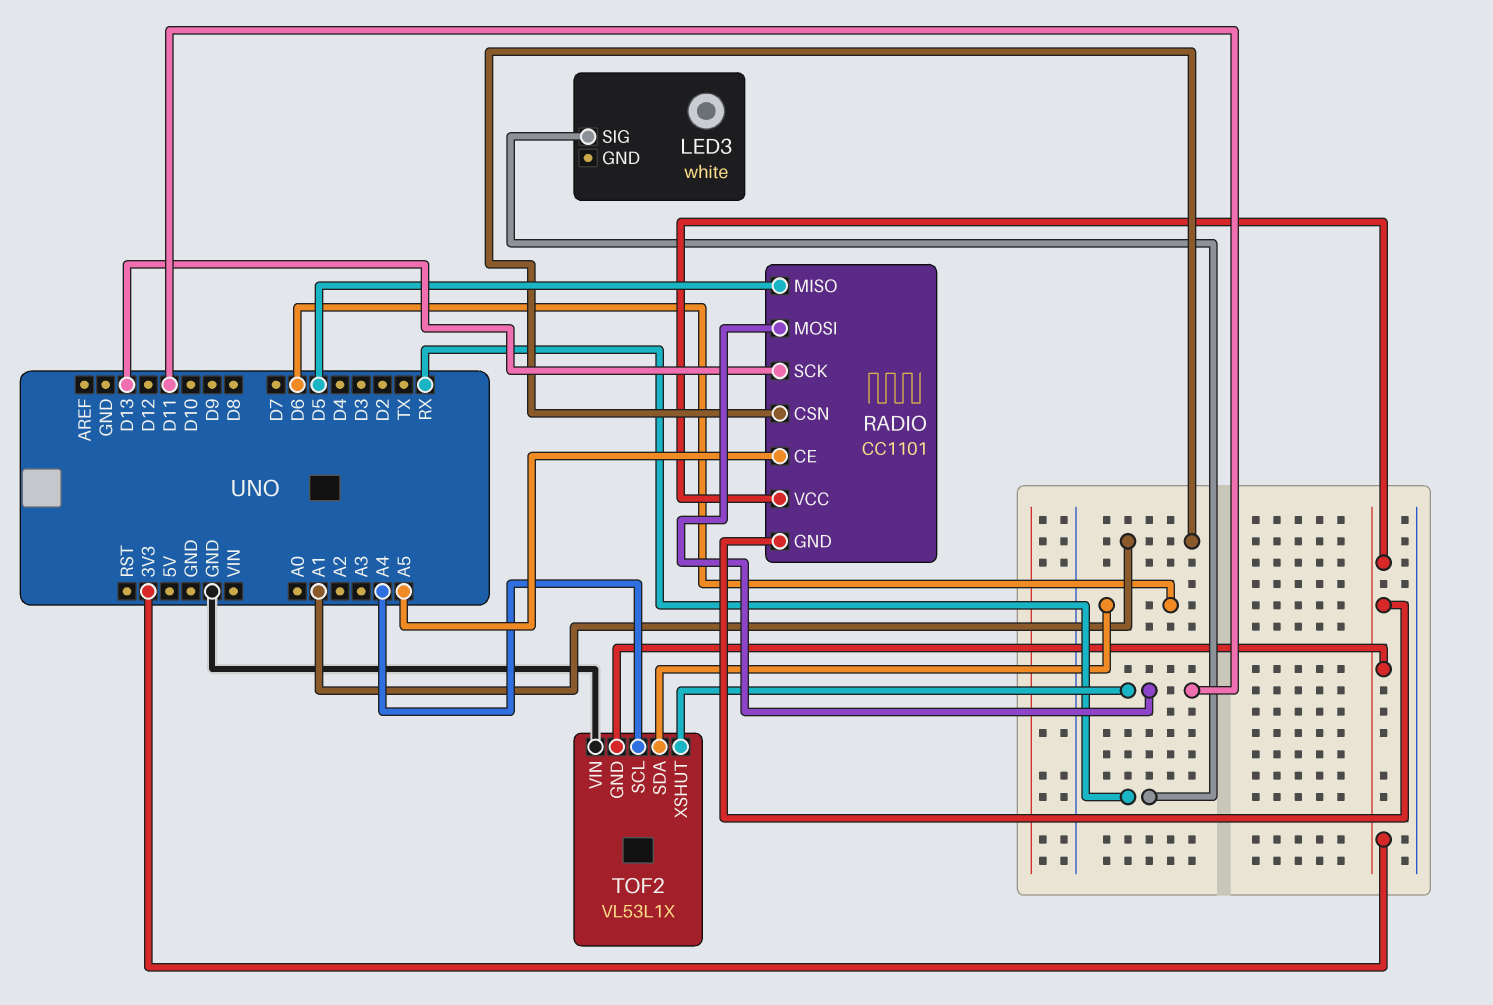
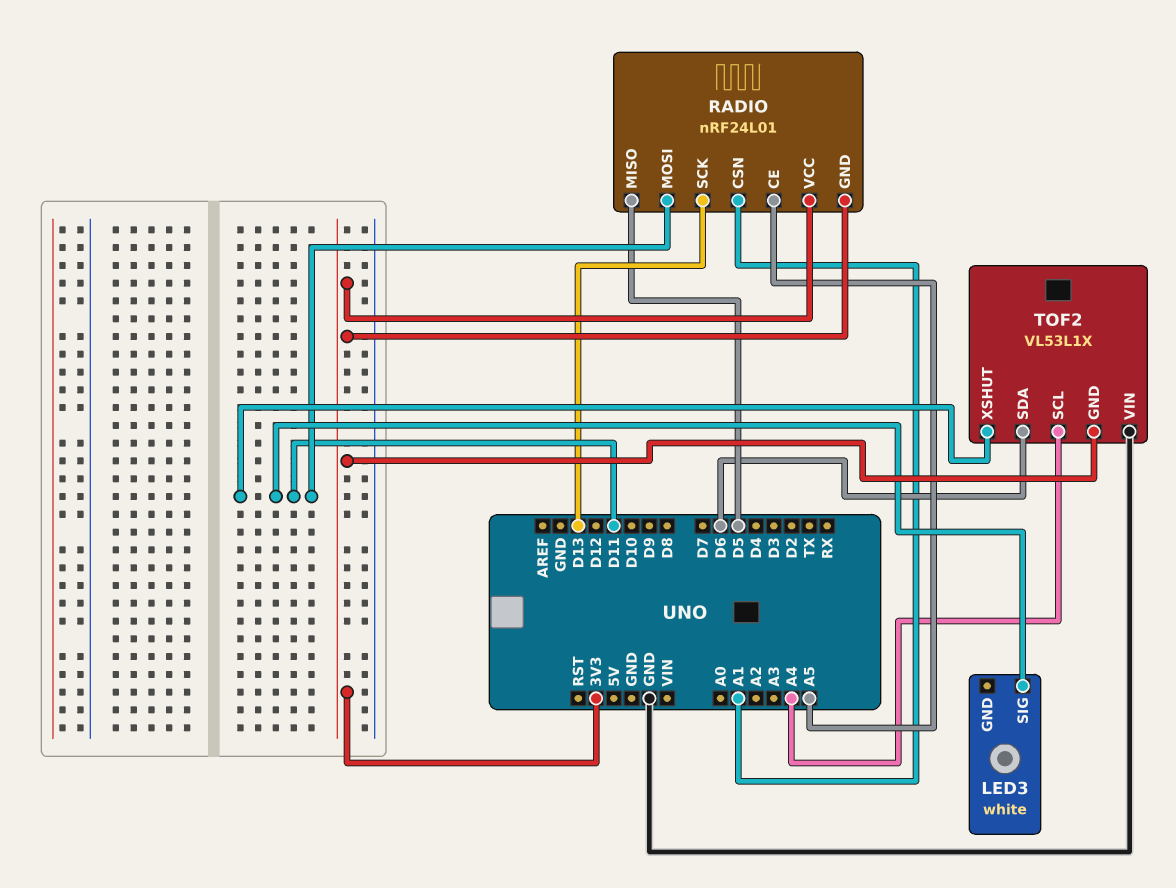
LED3 pin SIG: RX -> D11
RADIO: CC1101 -> nRF24L01

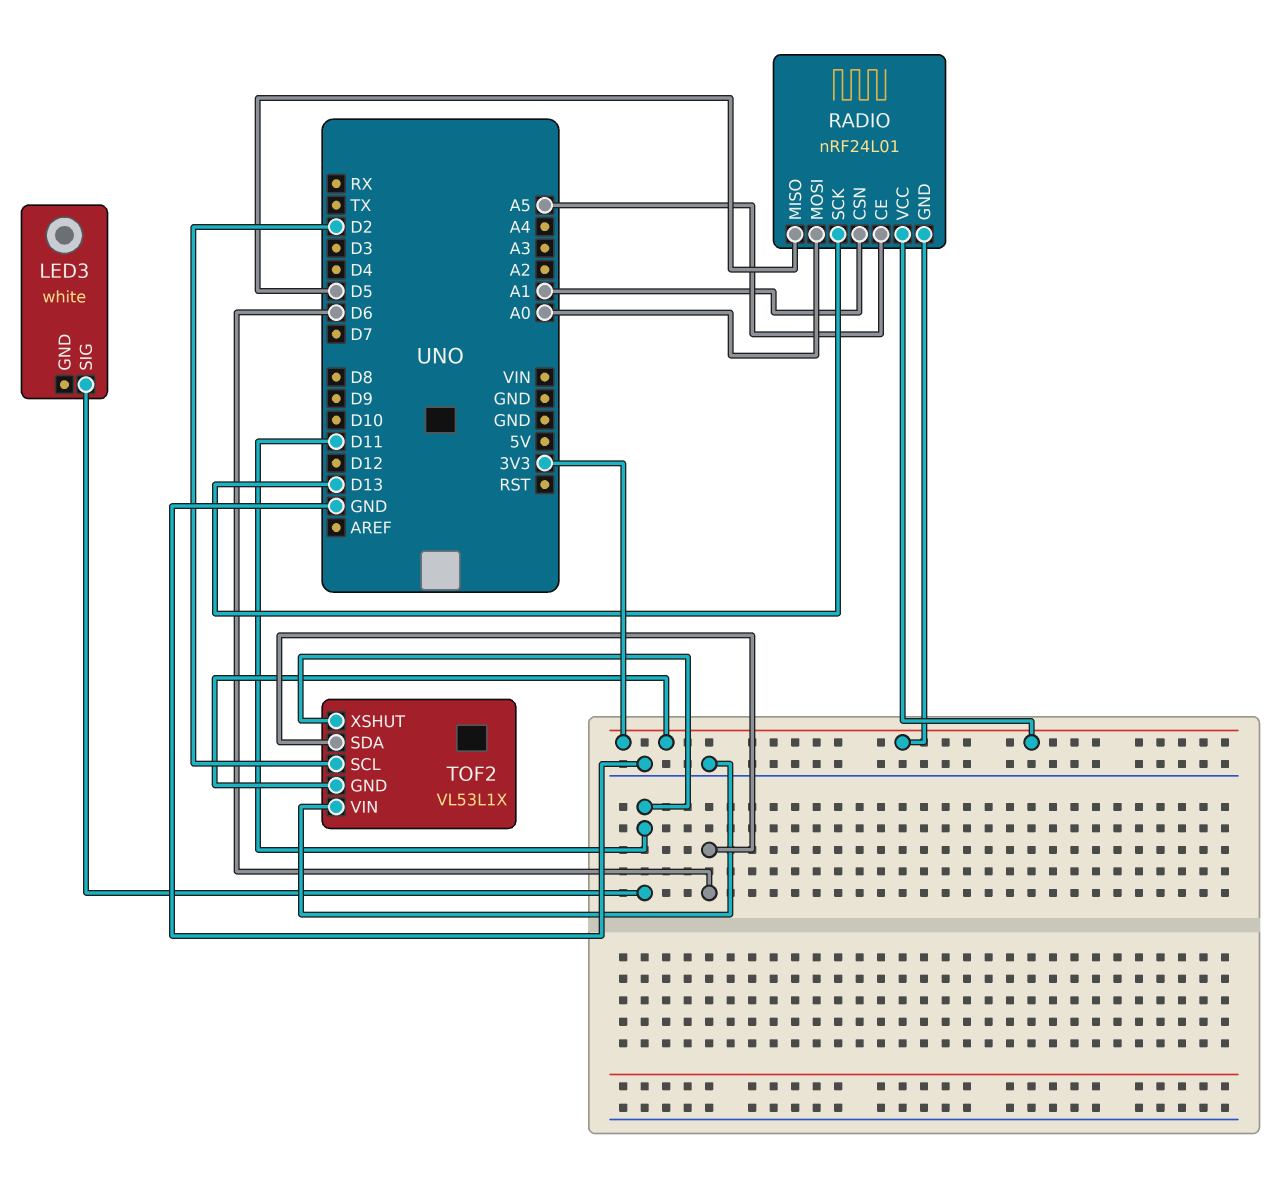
RADIO pin MOSI: D11 -> A0
TOF2 pin SCL: A4 -> D2

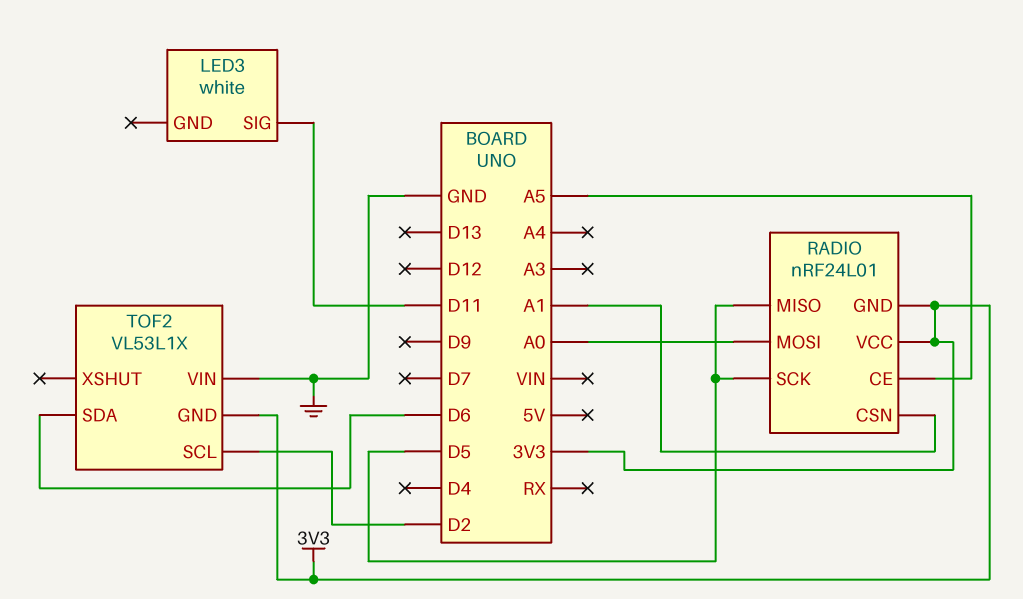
RADIO pin SCK: D13 -> D5
TOF2 pin XSHUT: D11 -> none

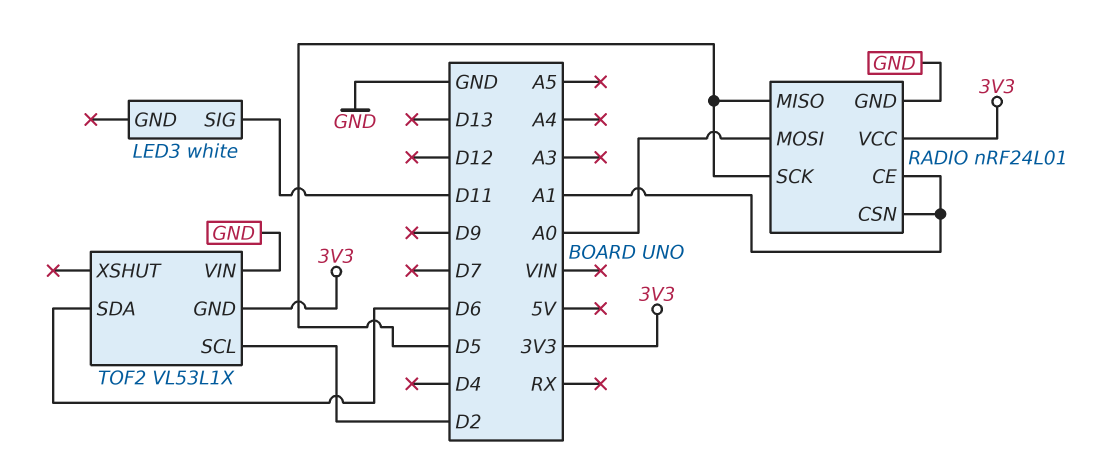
RADIO pin CE: A5 -> A1
RADIO pin GND: 3V3 -> GND

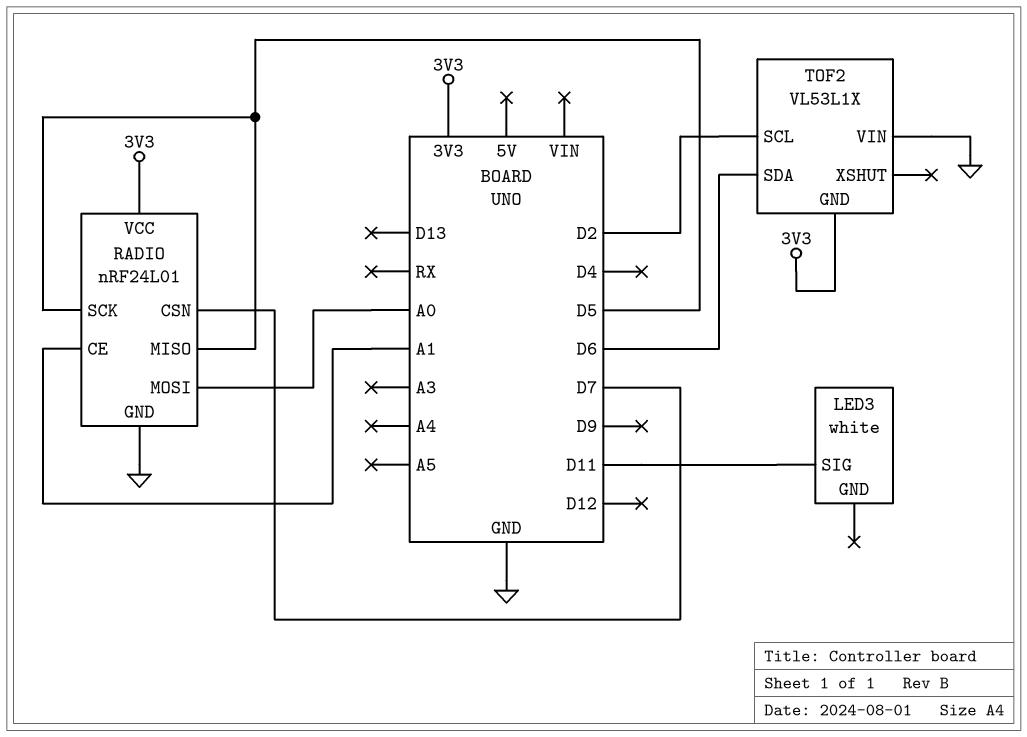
RADIO pin CSN: A1 -> D7

